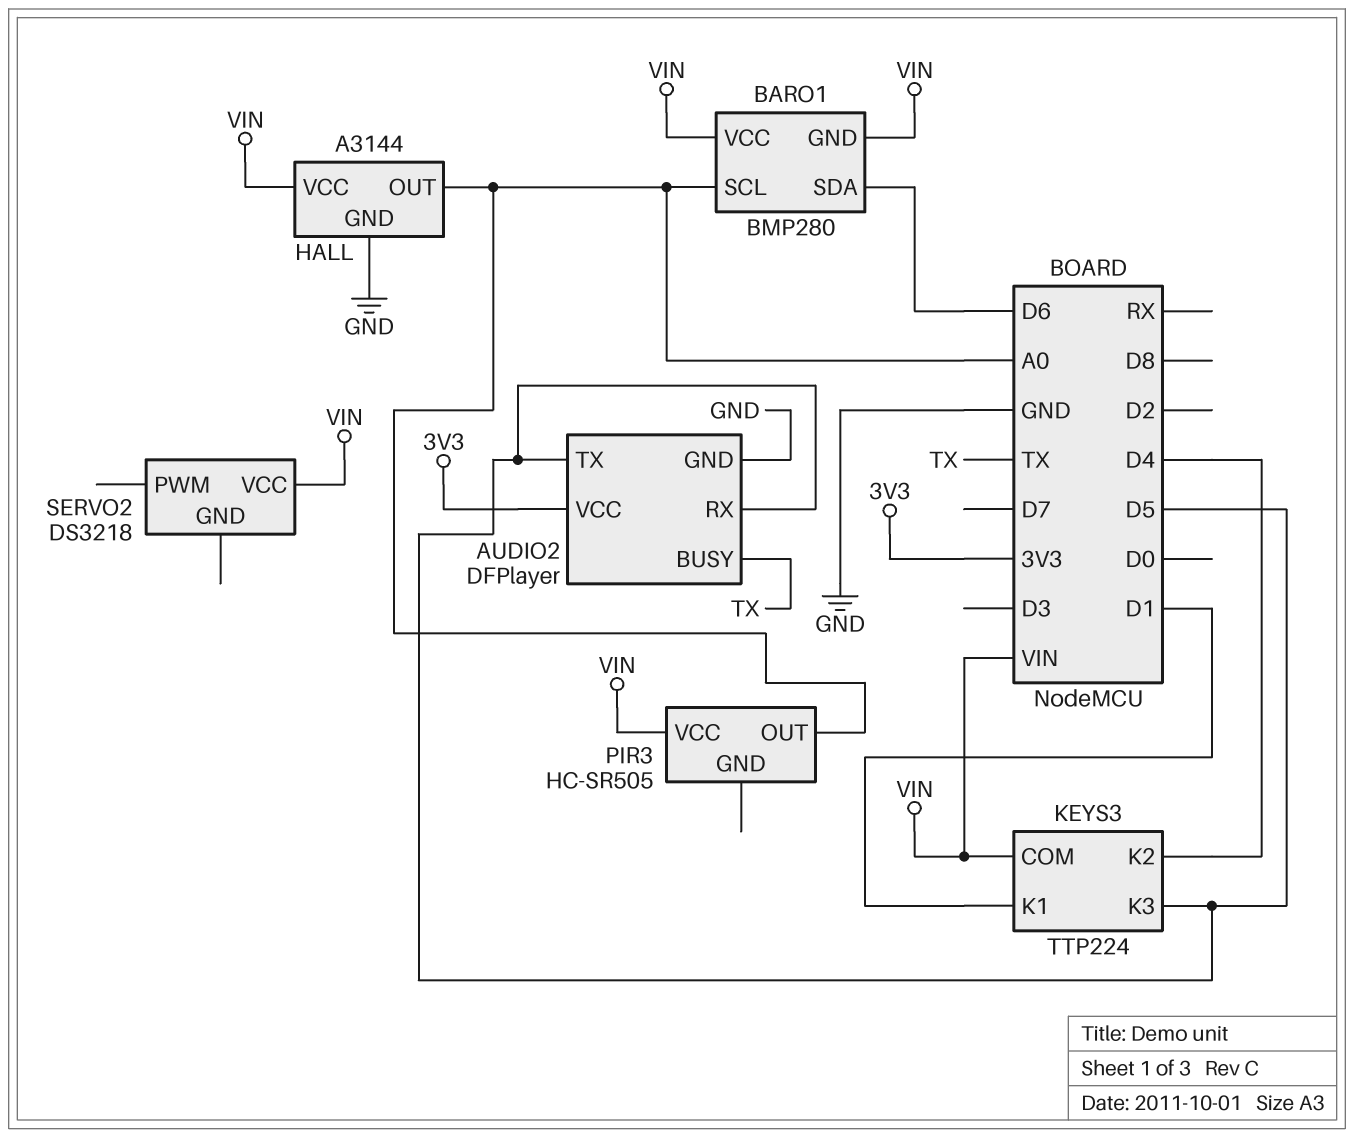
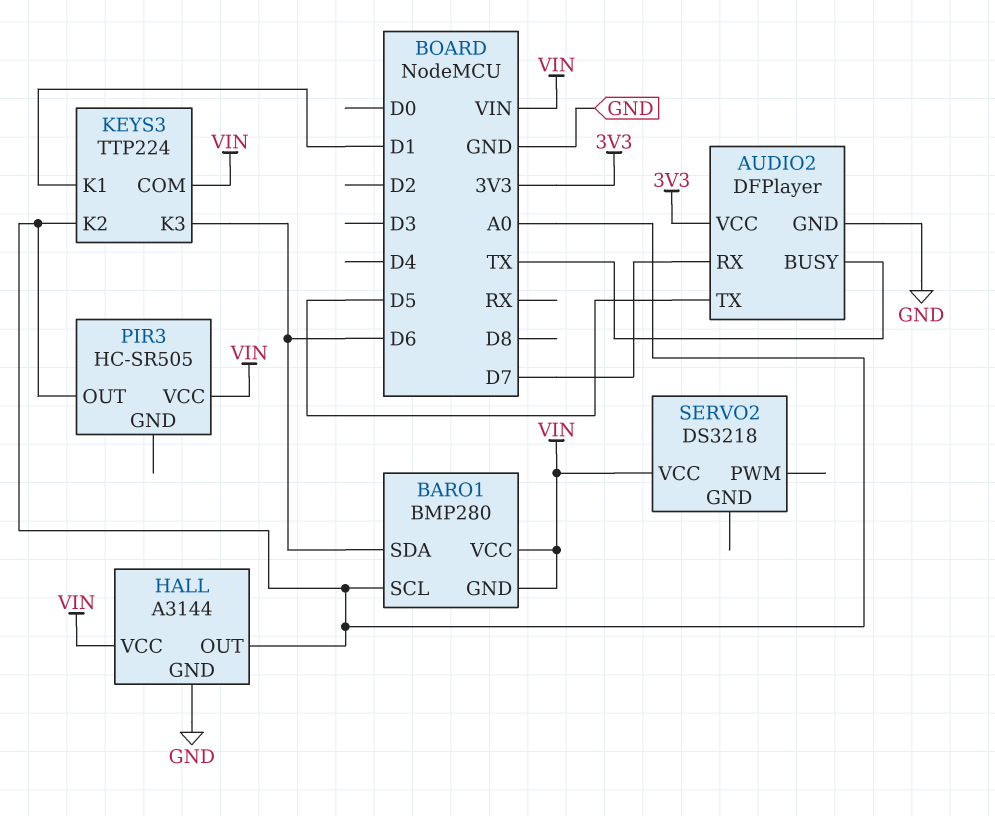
AUDIO2 pin RX: D5 -> D7
KEYS3 pin K2: D4 -> A0
KEYS3 pin K3: D5 -> D6

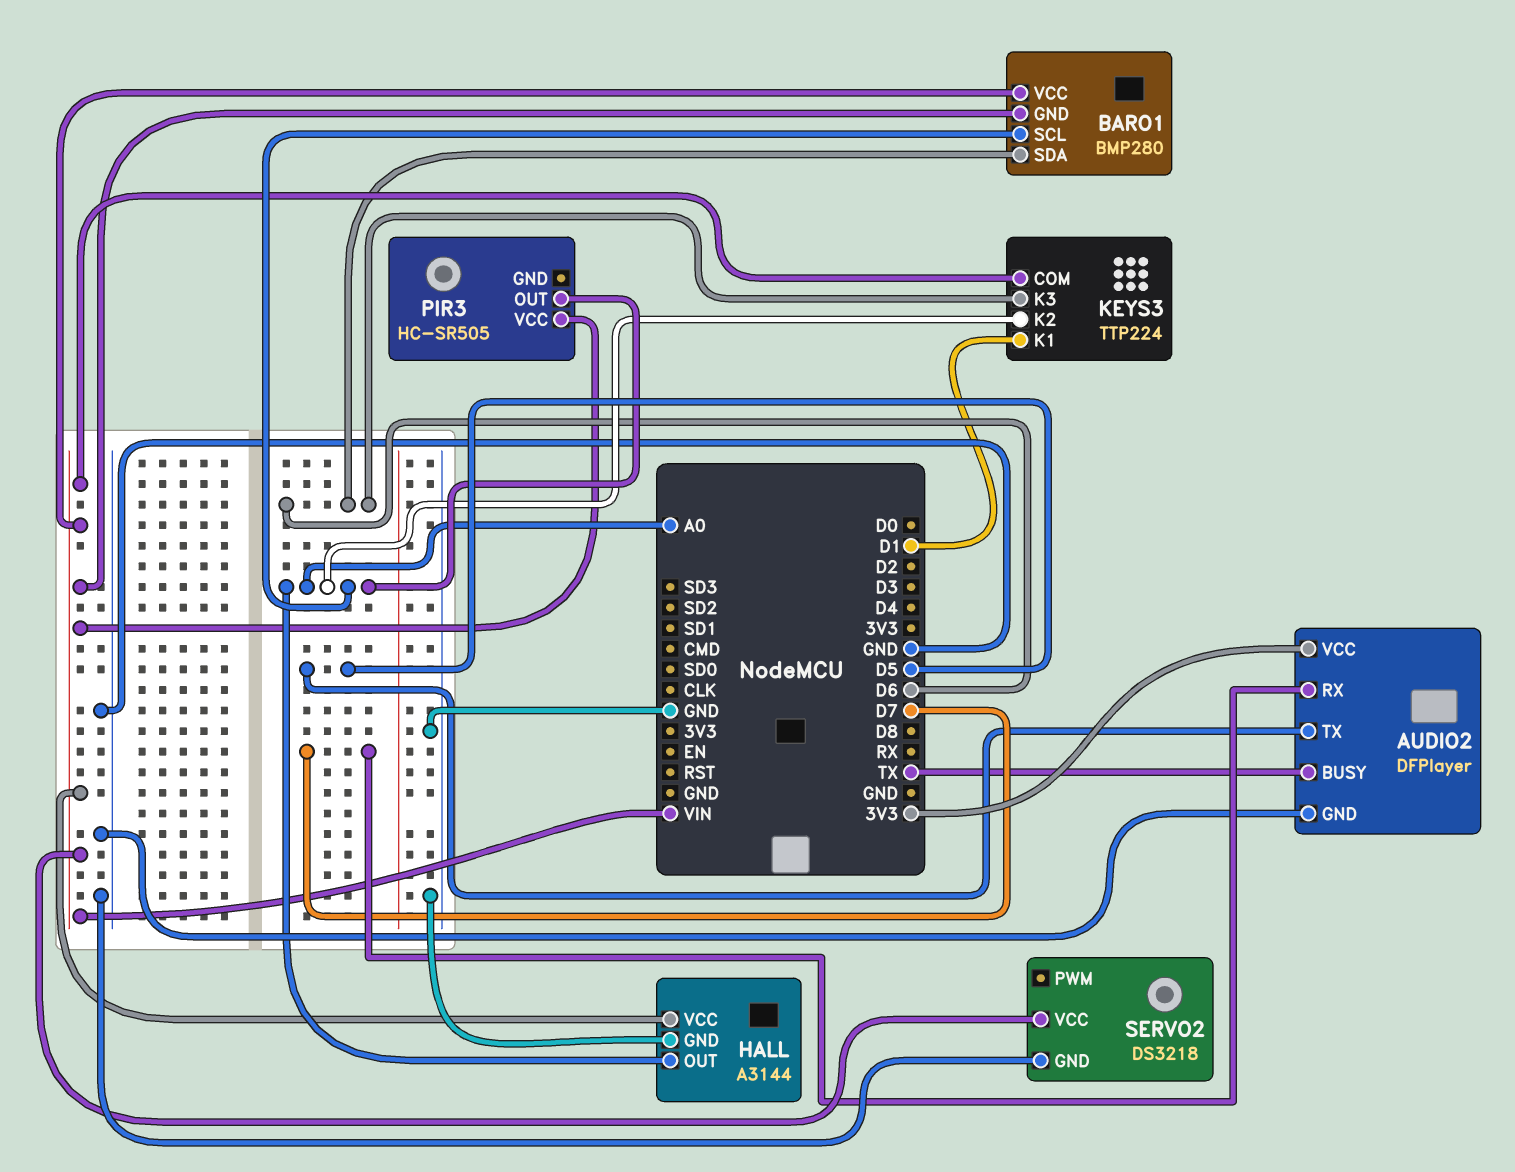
SERVO2 pin GND: none -> GND

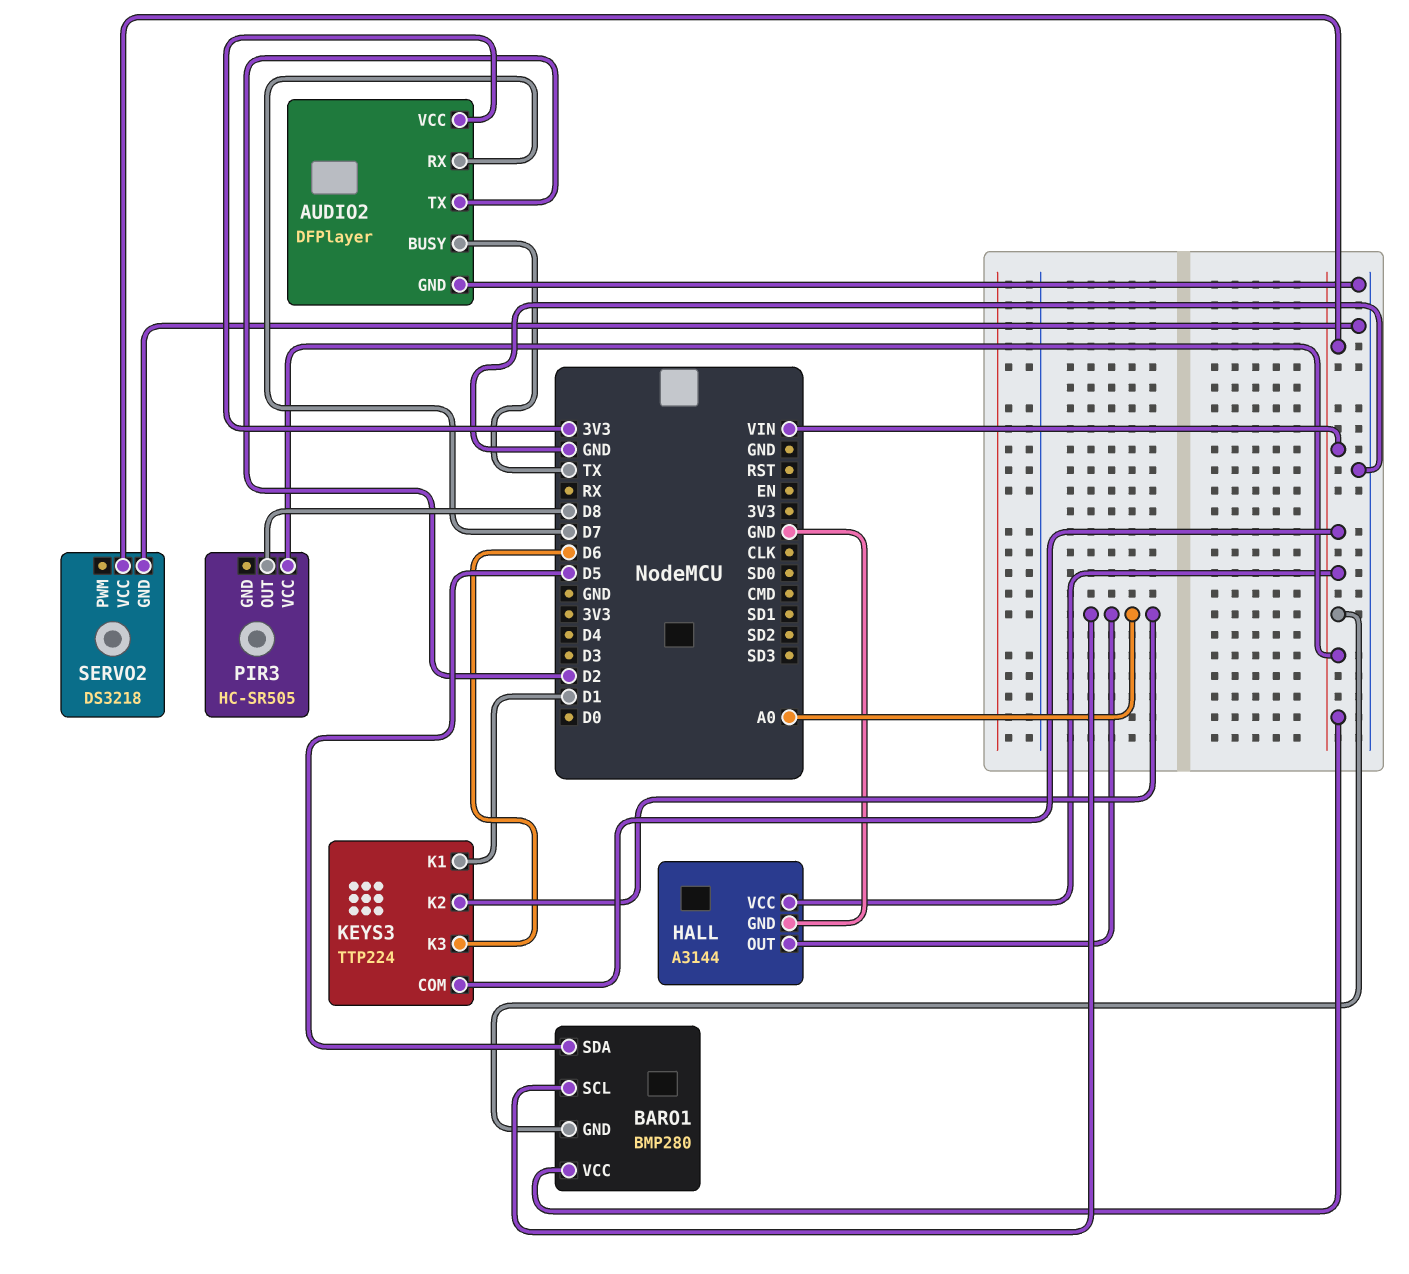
AUDIO2 pin TX: D5 -> D2
BARO1 pin SDA: D6 -> D5
PIR3 pin OUT: A0 -> D8

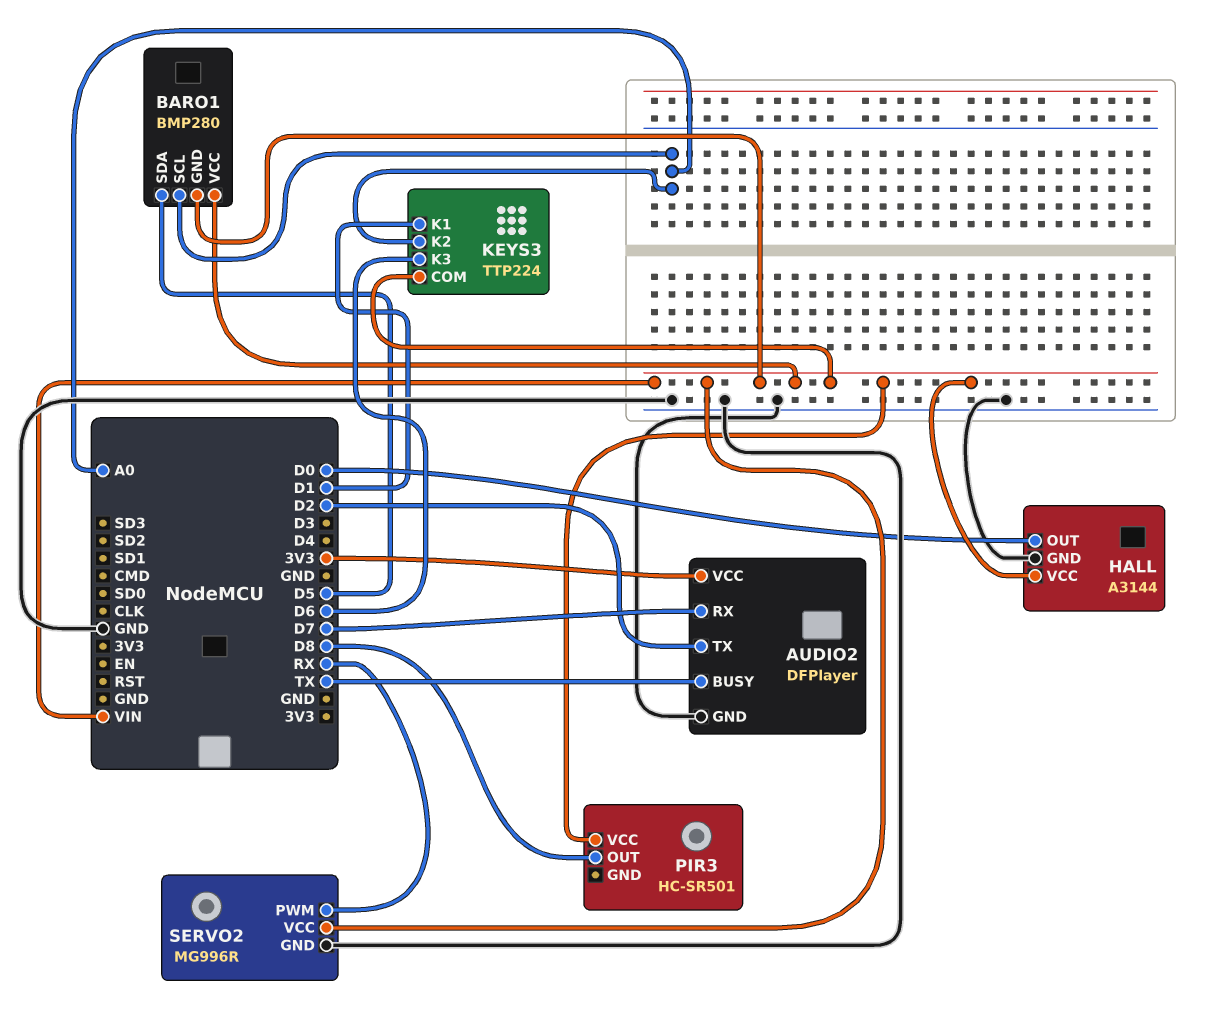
HALL pin OUT: A0 -> D0
PIR3: HC-SR505 -> HC-SR501
SERVO2: DS3218 -> MG996R
SERVO2 pin PWM: none -> RX

